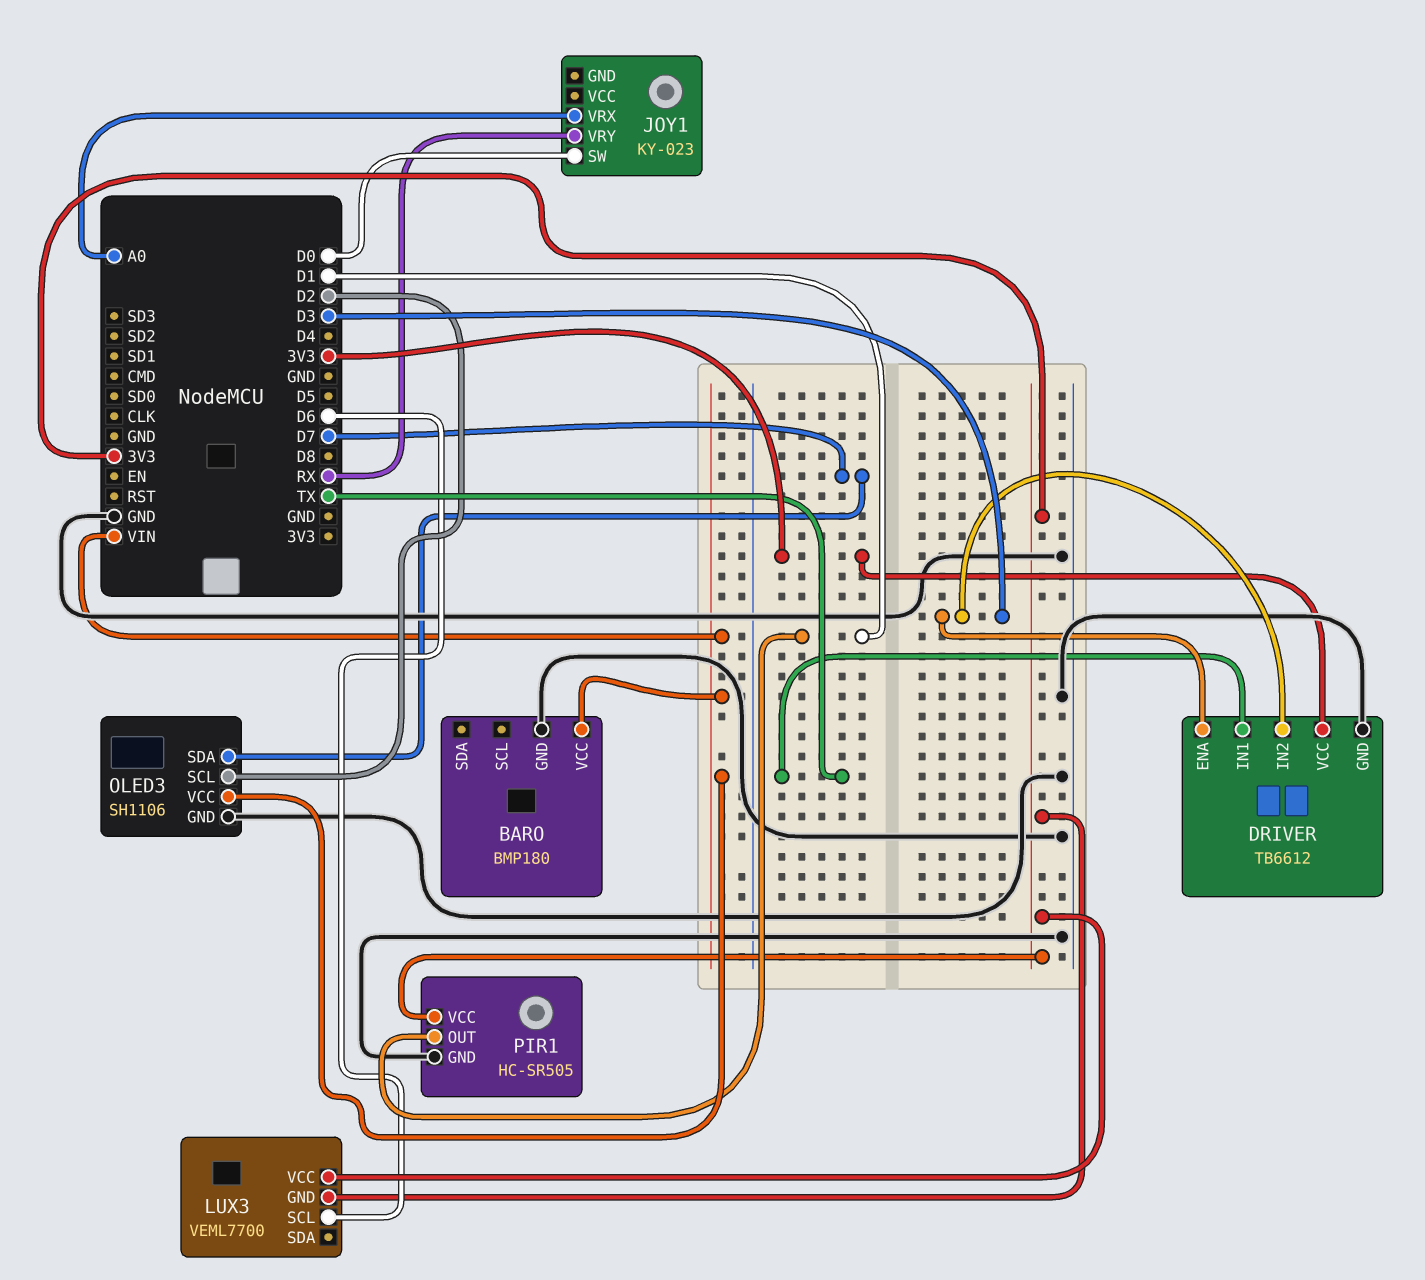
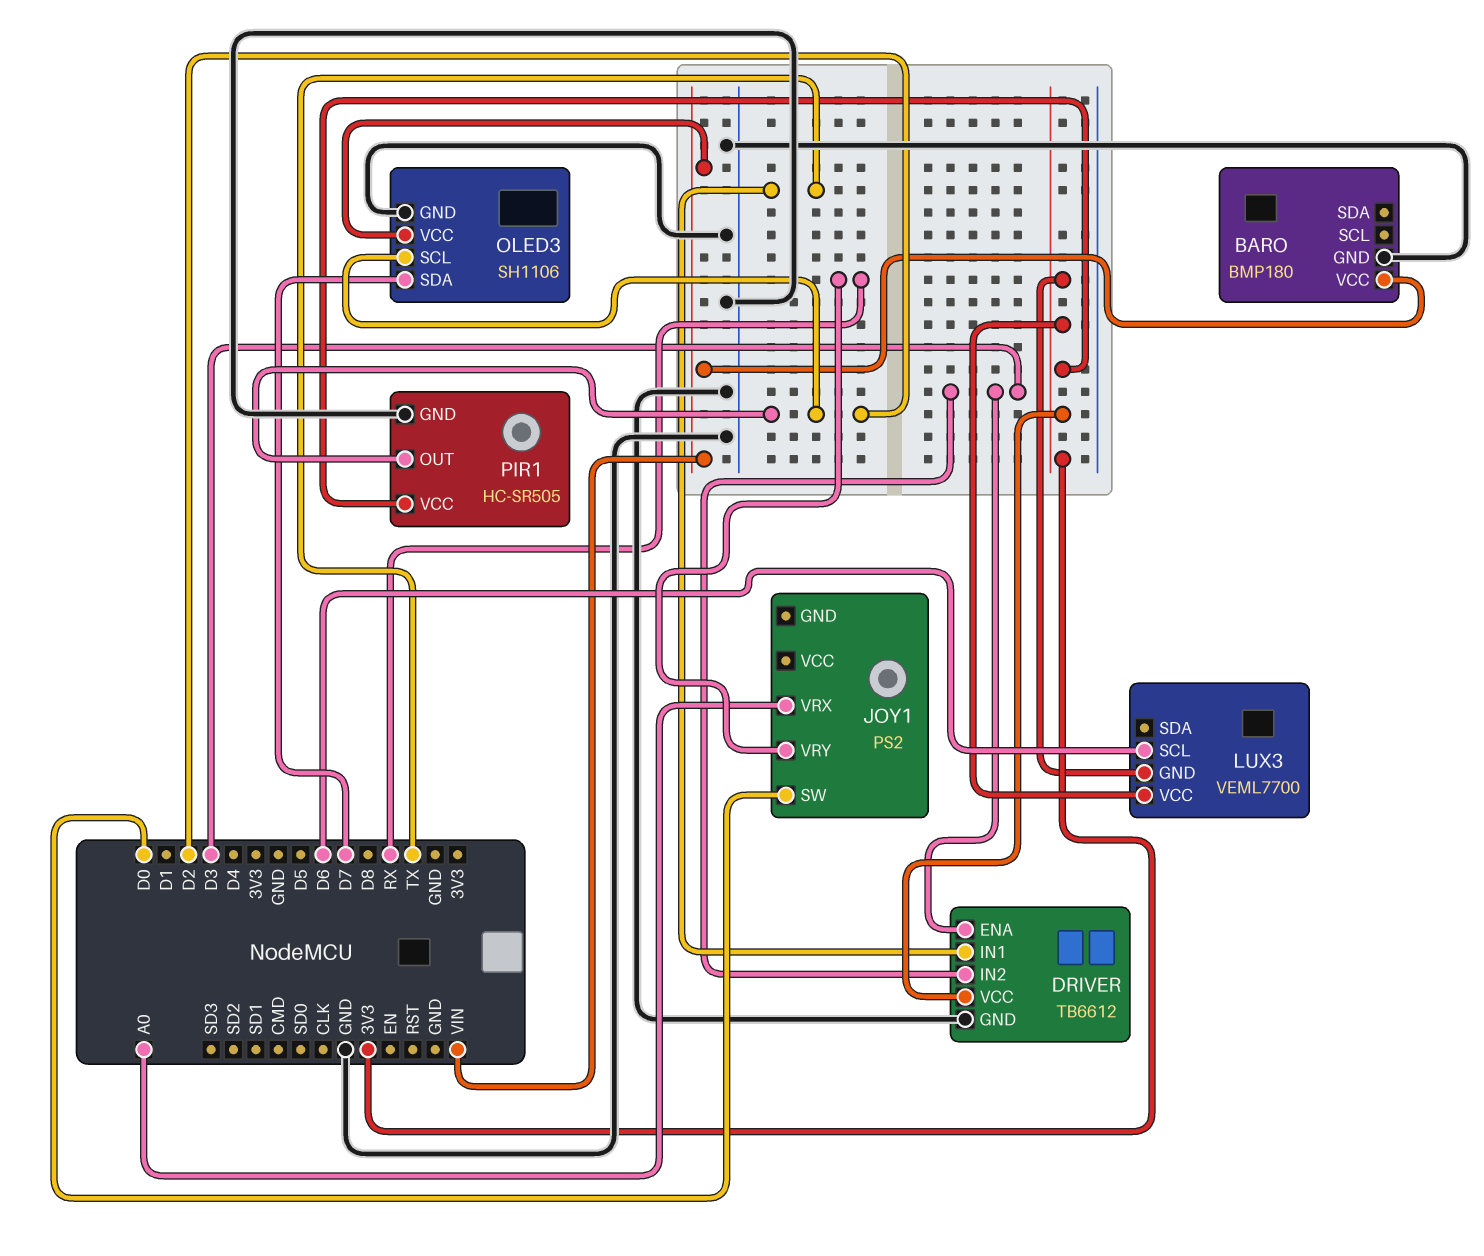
JOY1: KY-023 -> PS2
PIR1 pin OUT: D1 -> D2

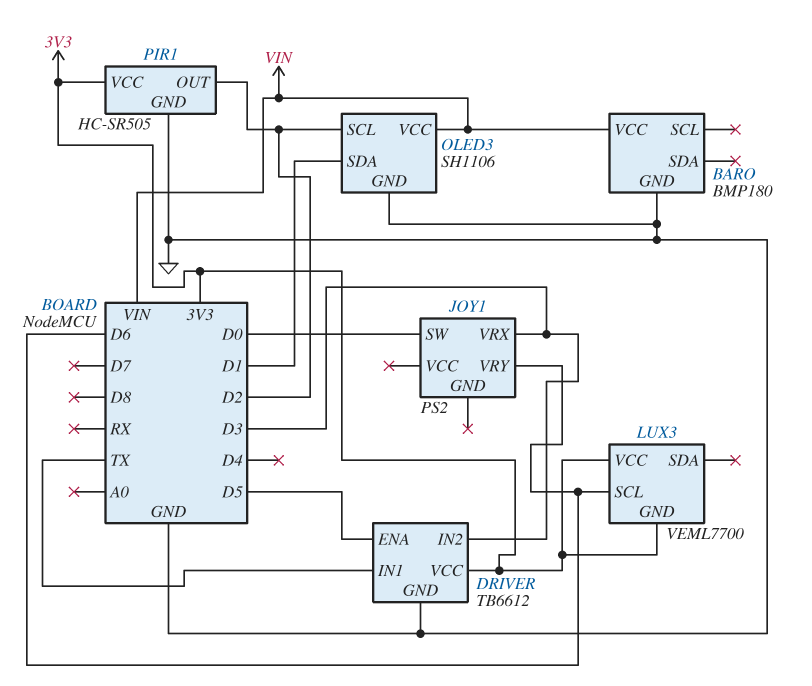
DRIVER pin ENA: D3 -> D5
JOY1 pin VRX: A0 -> D3
JOY1 pin VRY: RX -> D6
OLED3 pin SDA: D7 -> D1

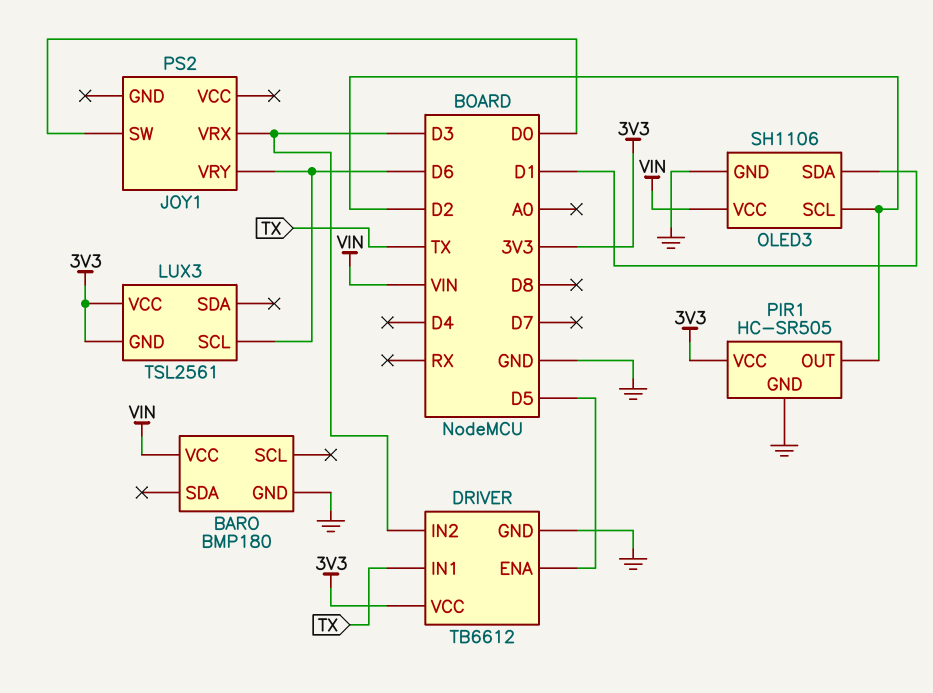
LUX3: VEML7700 -> TSL2561

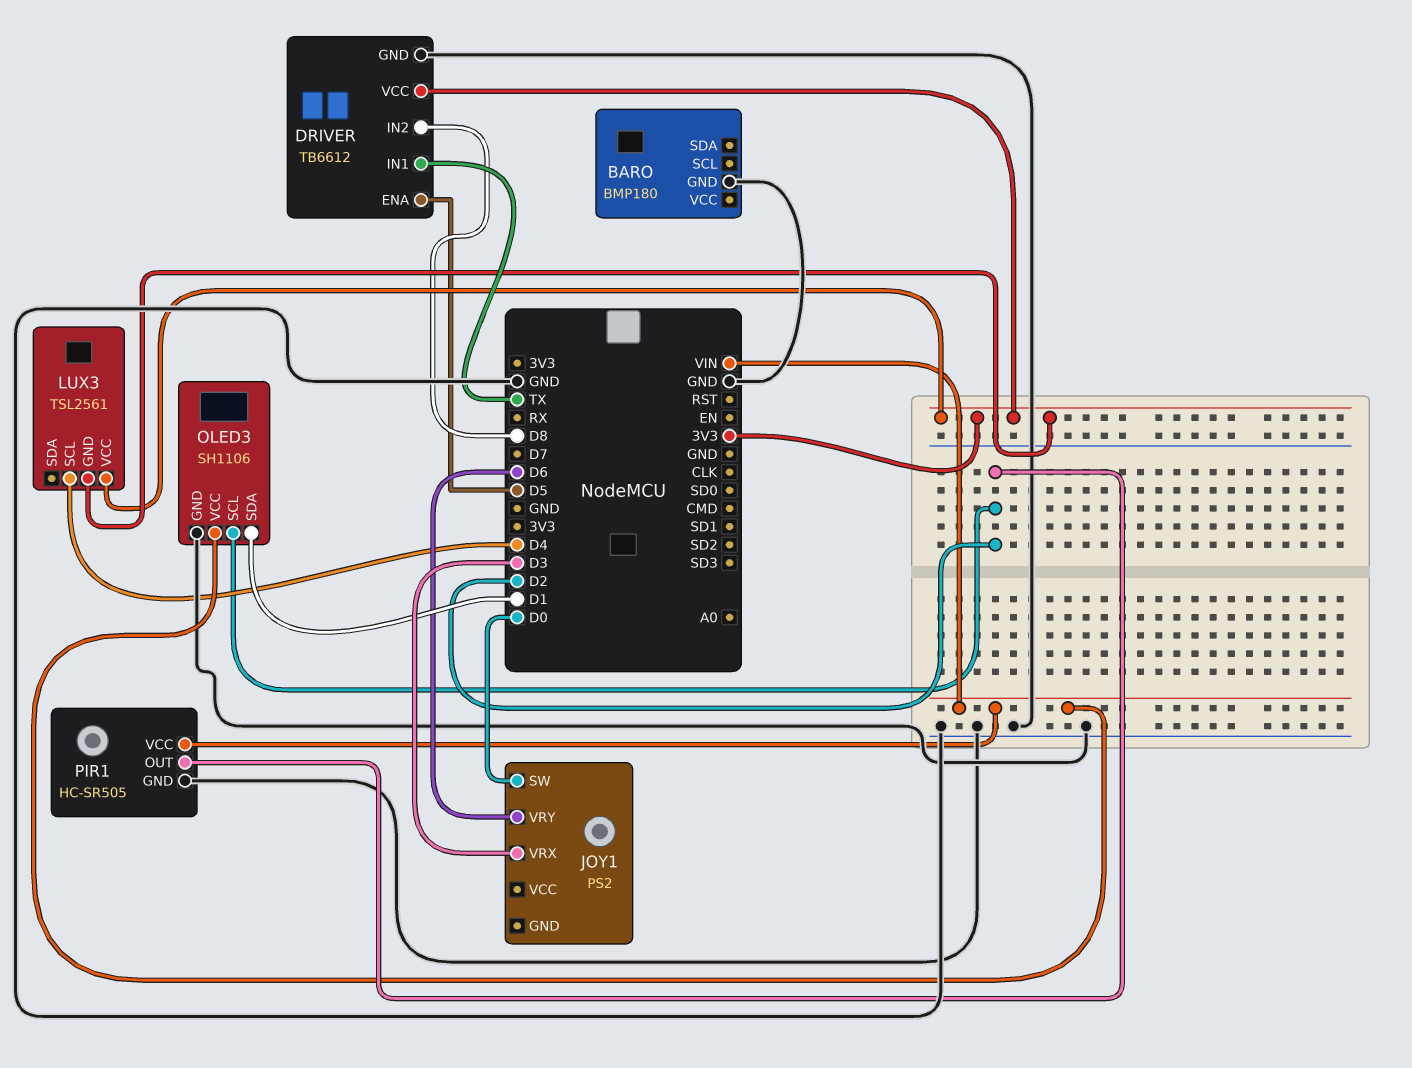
BARO pin VCC: VIN -> none
DRIVER pin IN2: D3 -> D8
LUX3 pin SCL: D6 -> D4
PIR1 pin VCC: 3V3 -> VIN

